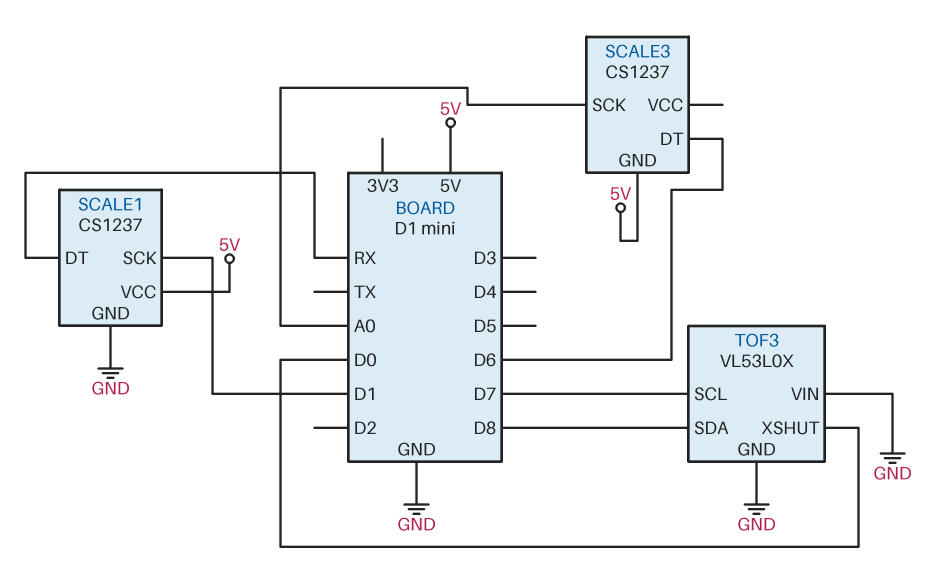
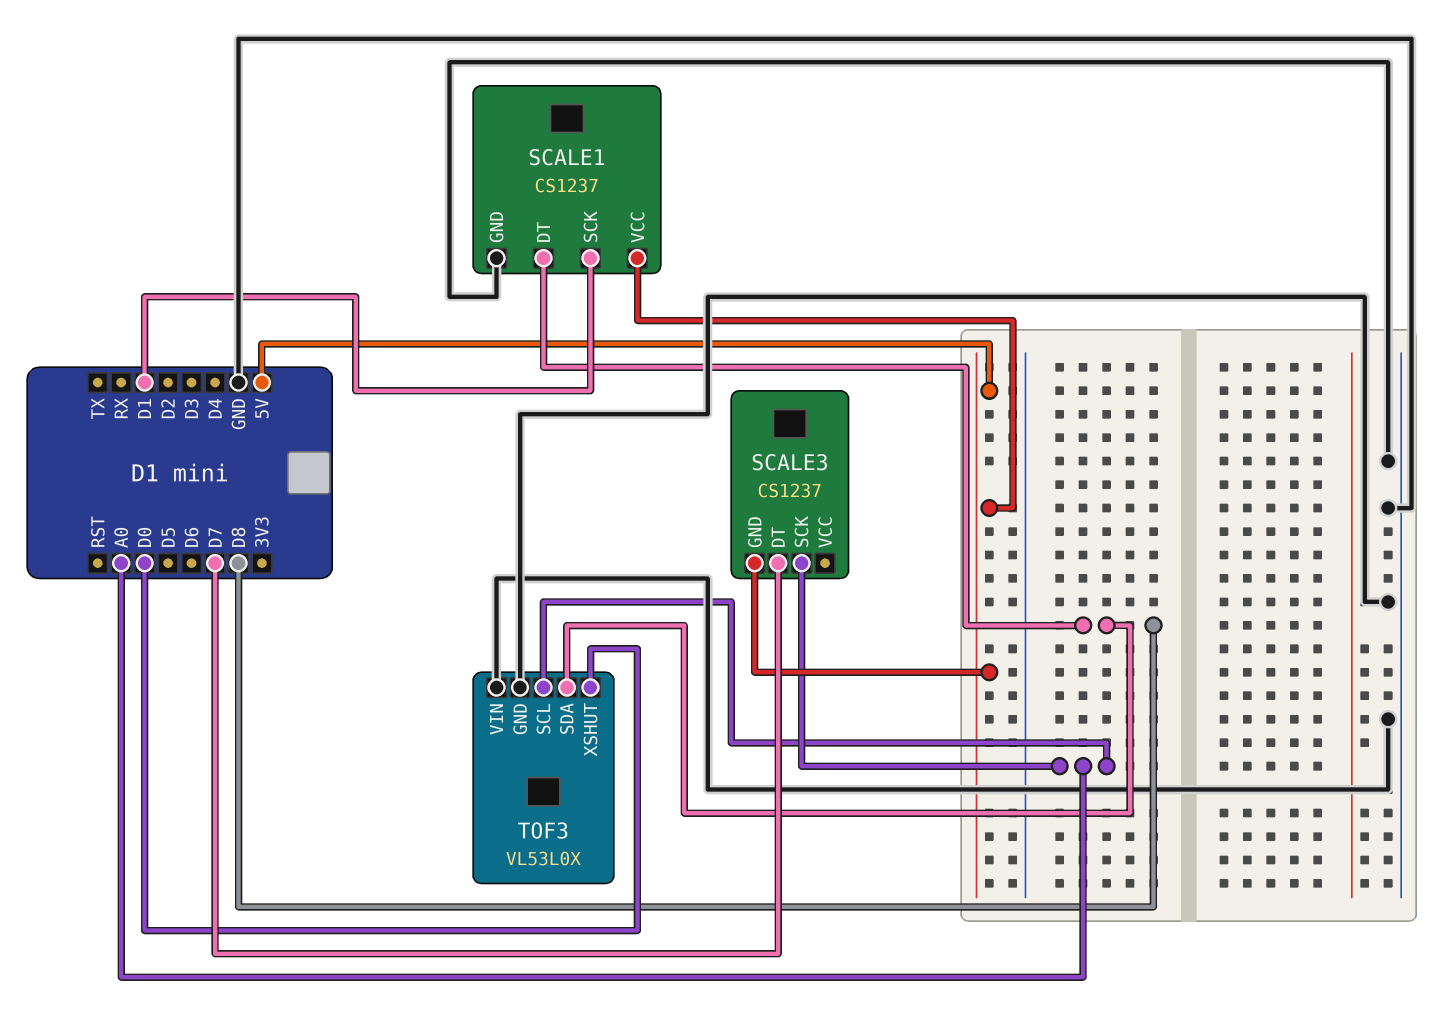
SCALE1 pin DT: RX -> D8
SCALE3 pin DT: D6 -> D7
TOF3 pin SCL: D7 -> A0

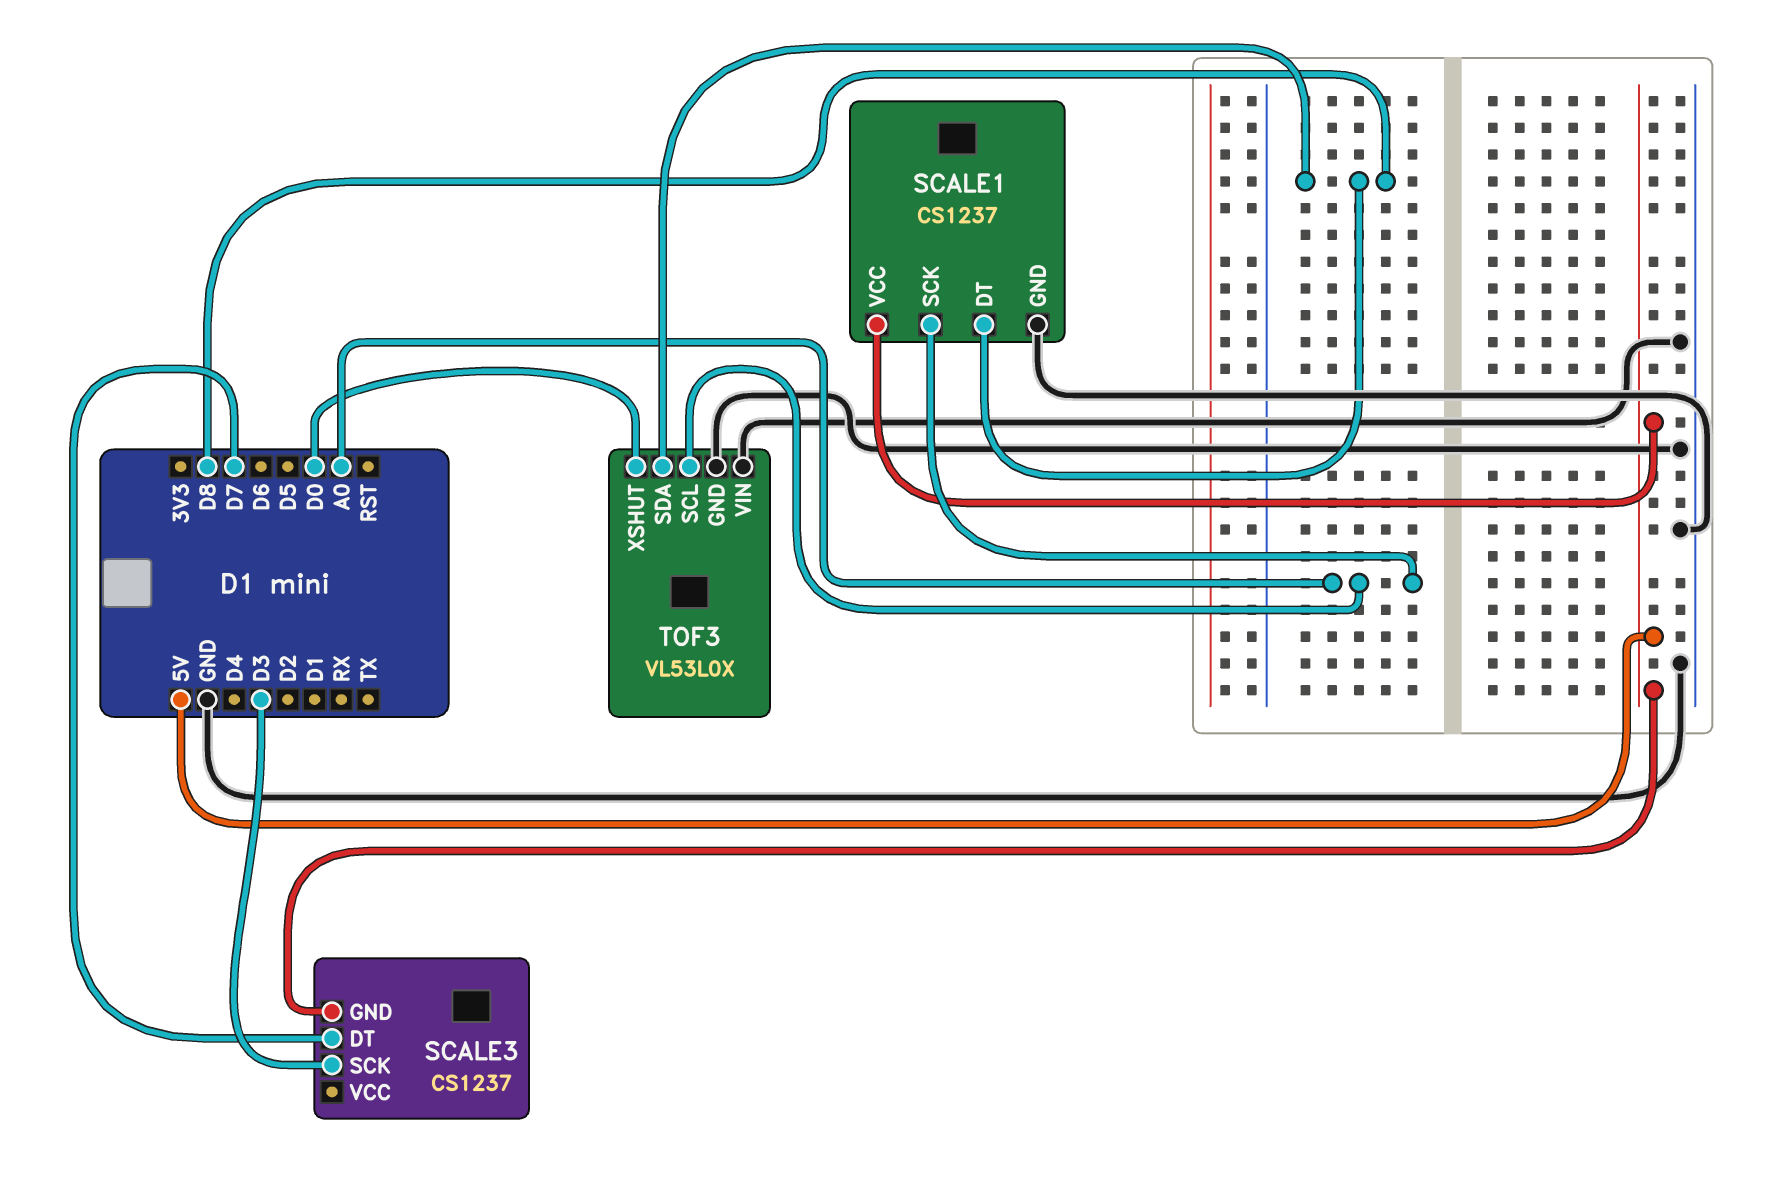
SCALE1 pin SCK: D1 -> A0
SCALE3 pin SCK: A0 -> D3

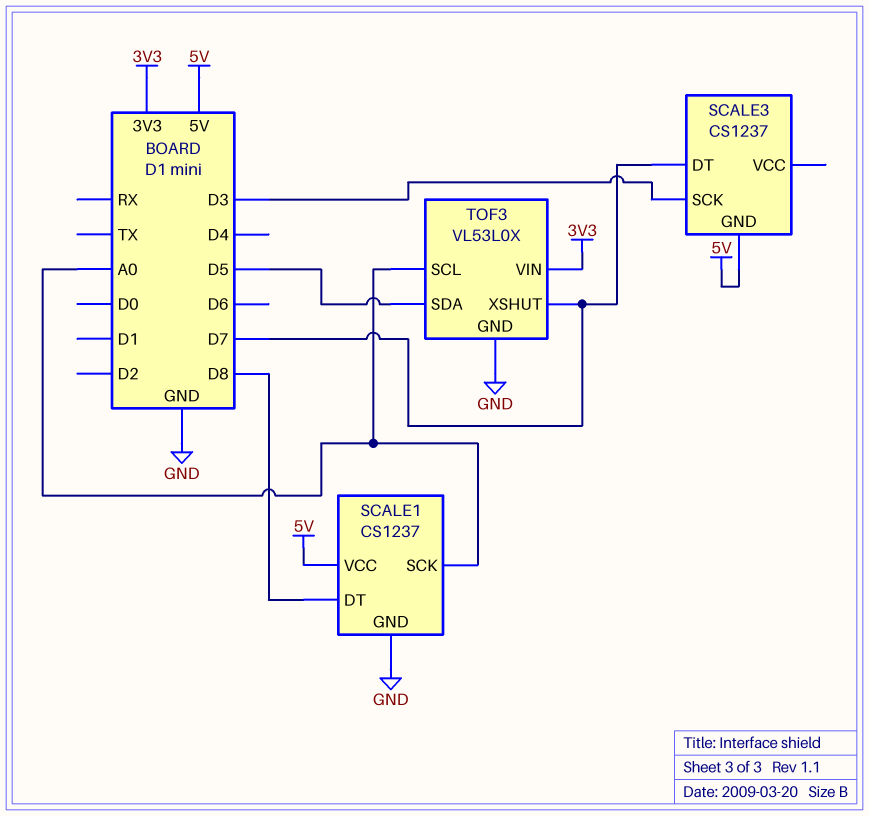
TOF3 pin SDA: D8 -> D5
TOF3 pin VIN: GND -> 3V3
TOF3 pin XSHUT: D0 -> D7

